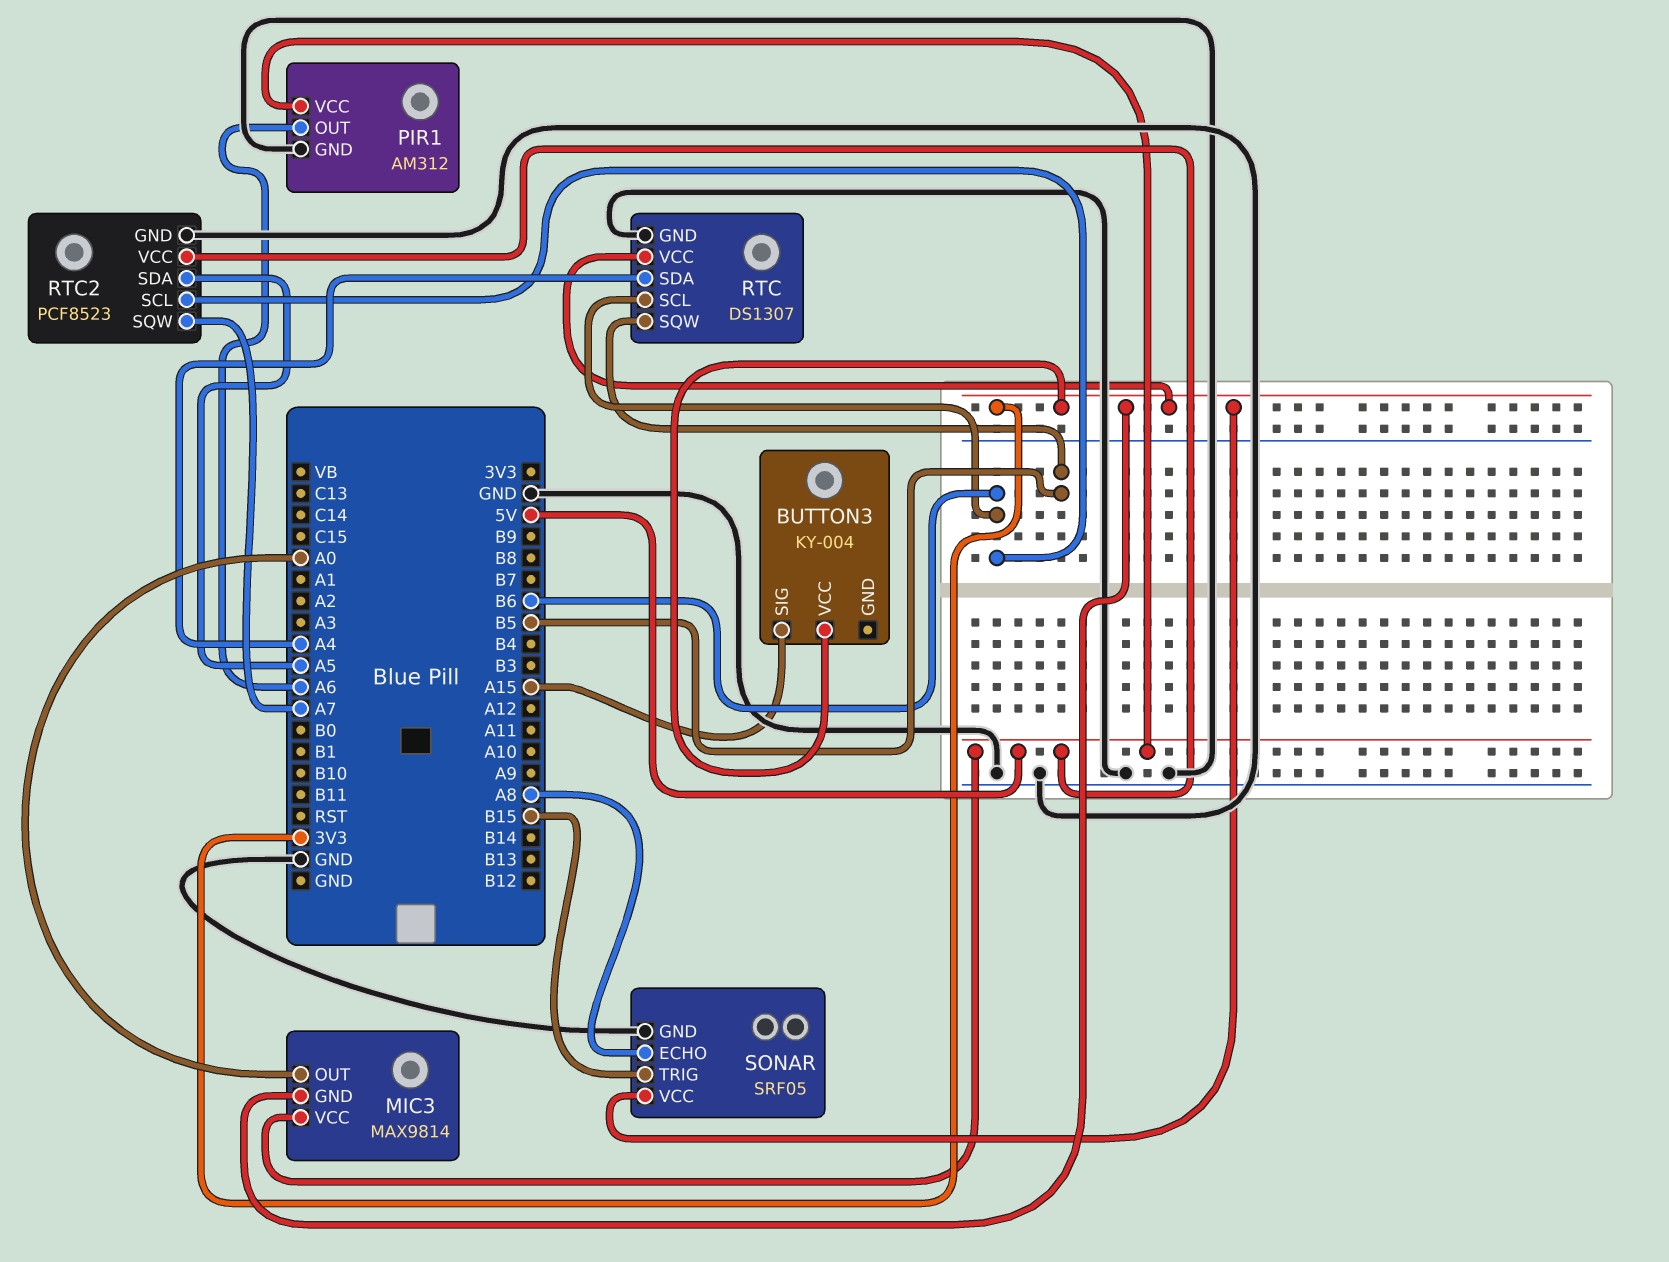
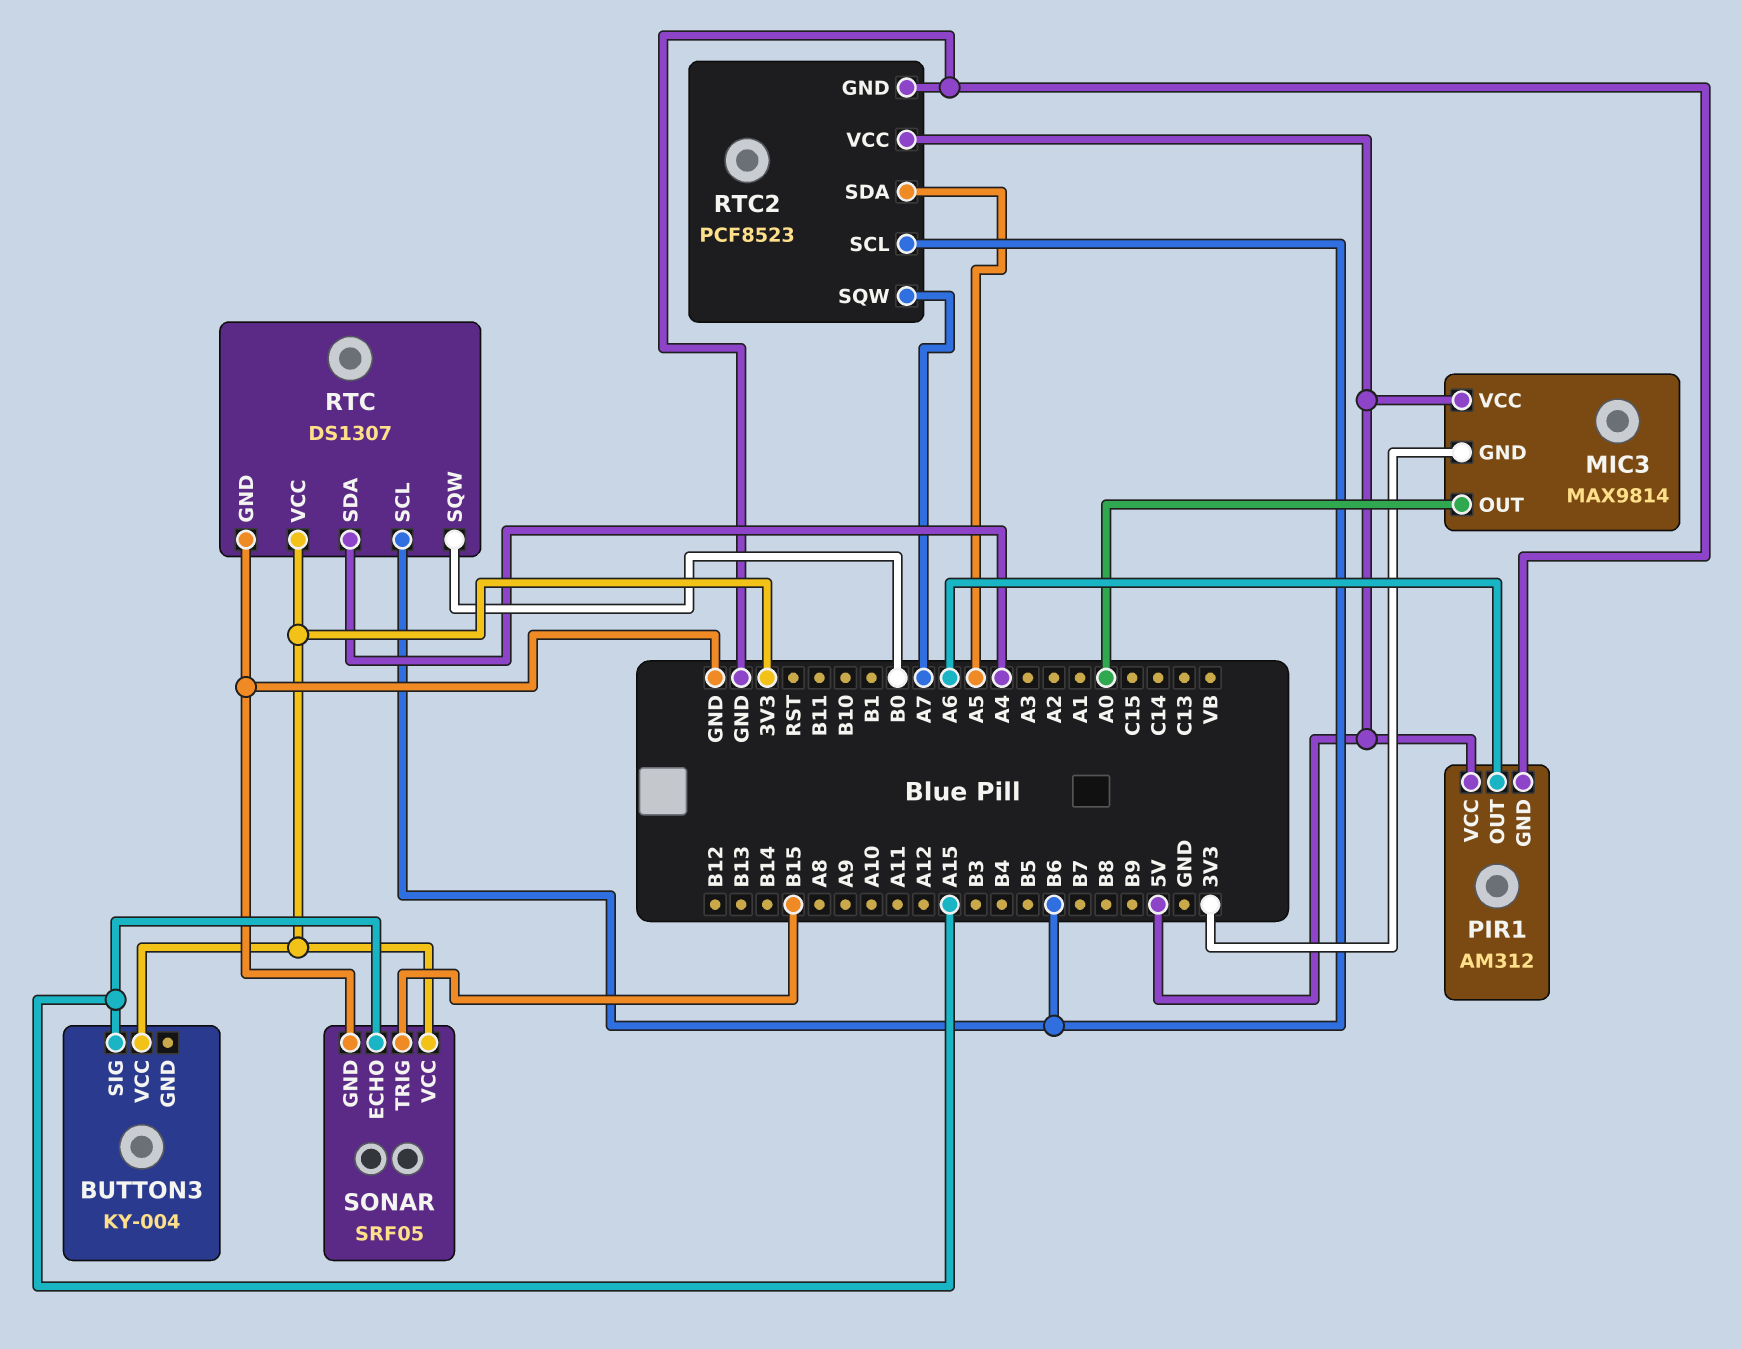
RTC pin SQW: B5 -> B0
SONAR pin ECHO: A8 -> A15

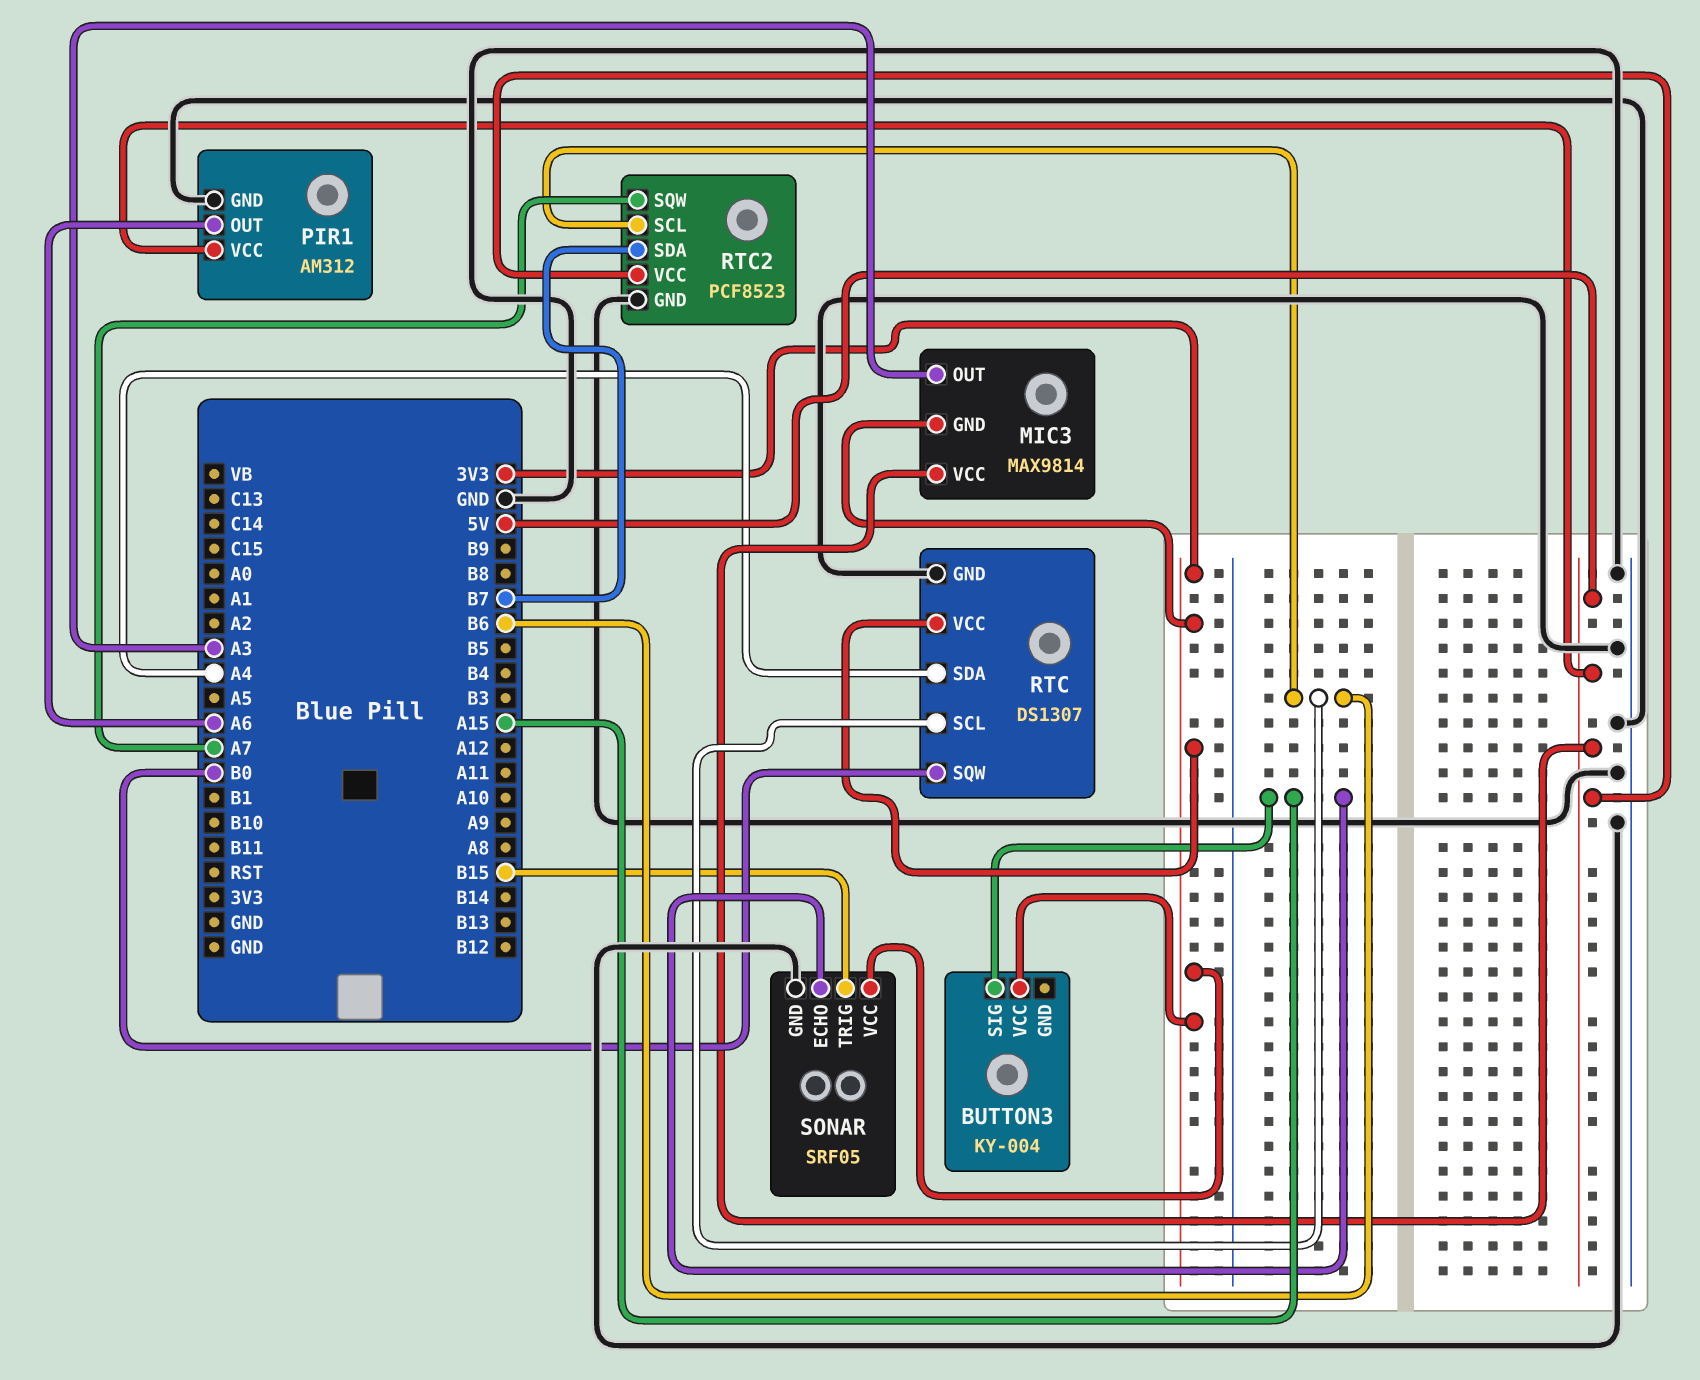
MIC3 pin OUT: A0 -> A3
RTC2 pin SDA: A5 -> B7

